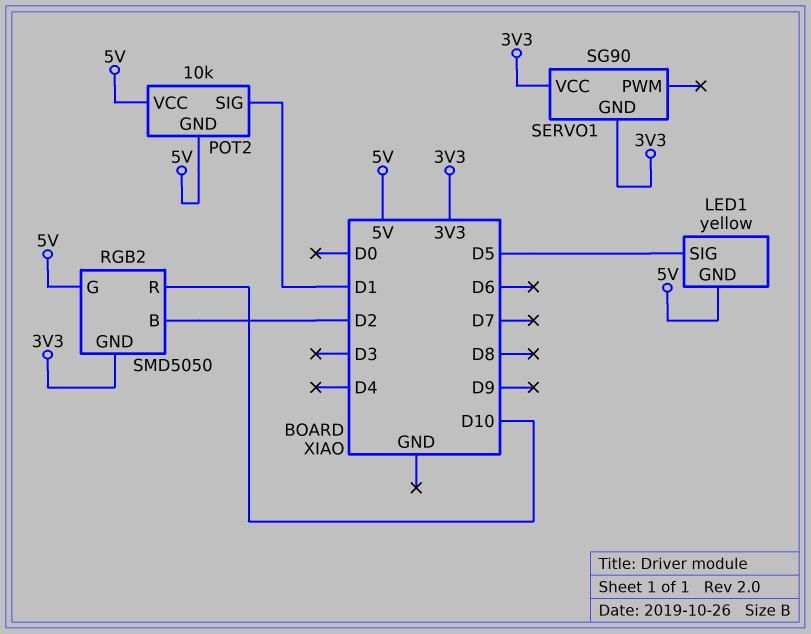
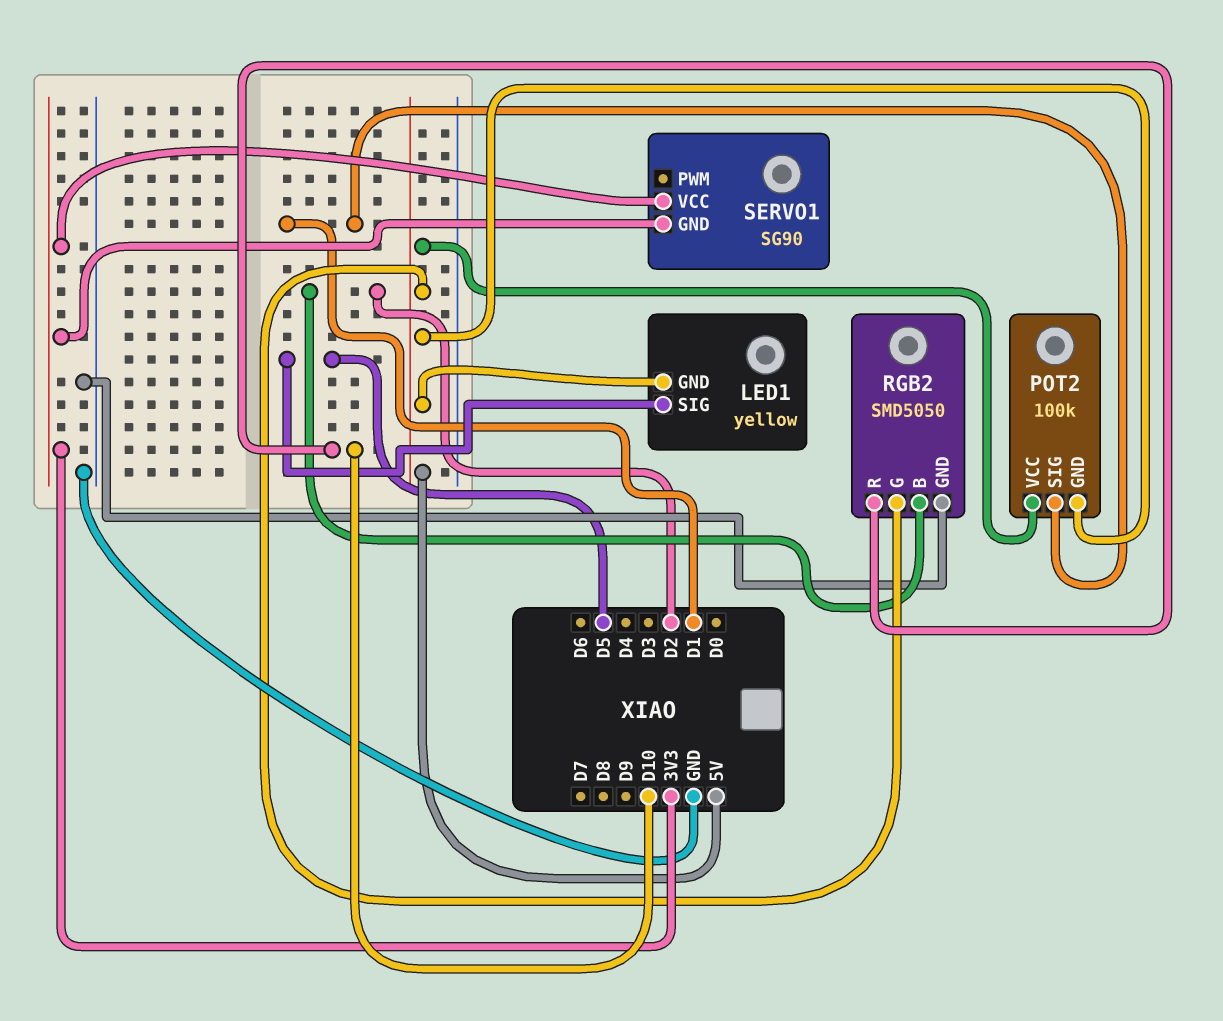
POT2: 10k -> 100k
RGB2 pin GND: 3V3 -> GND

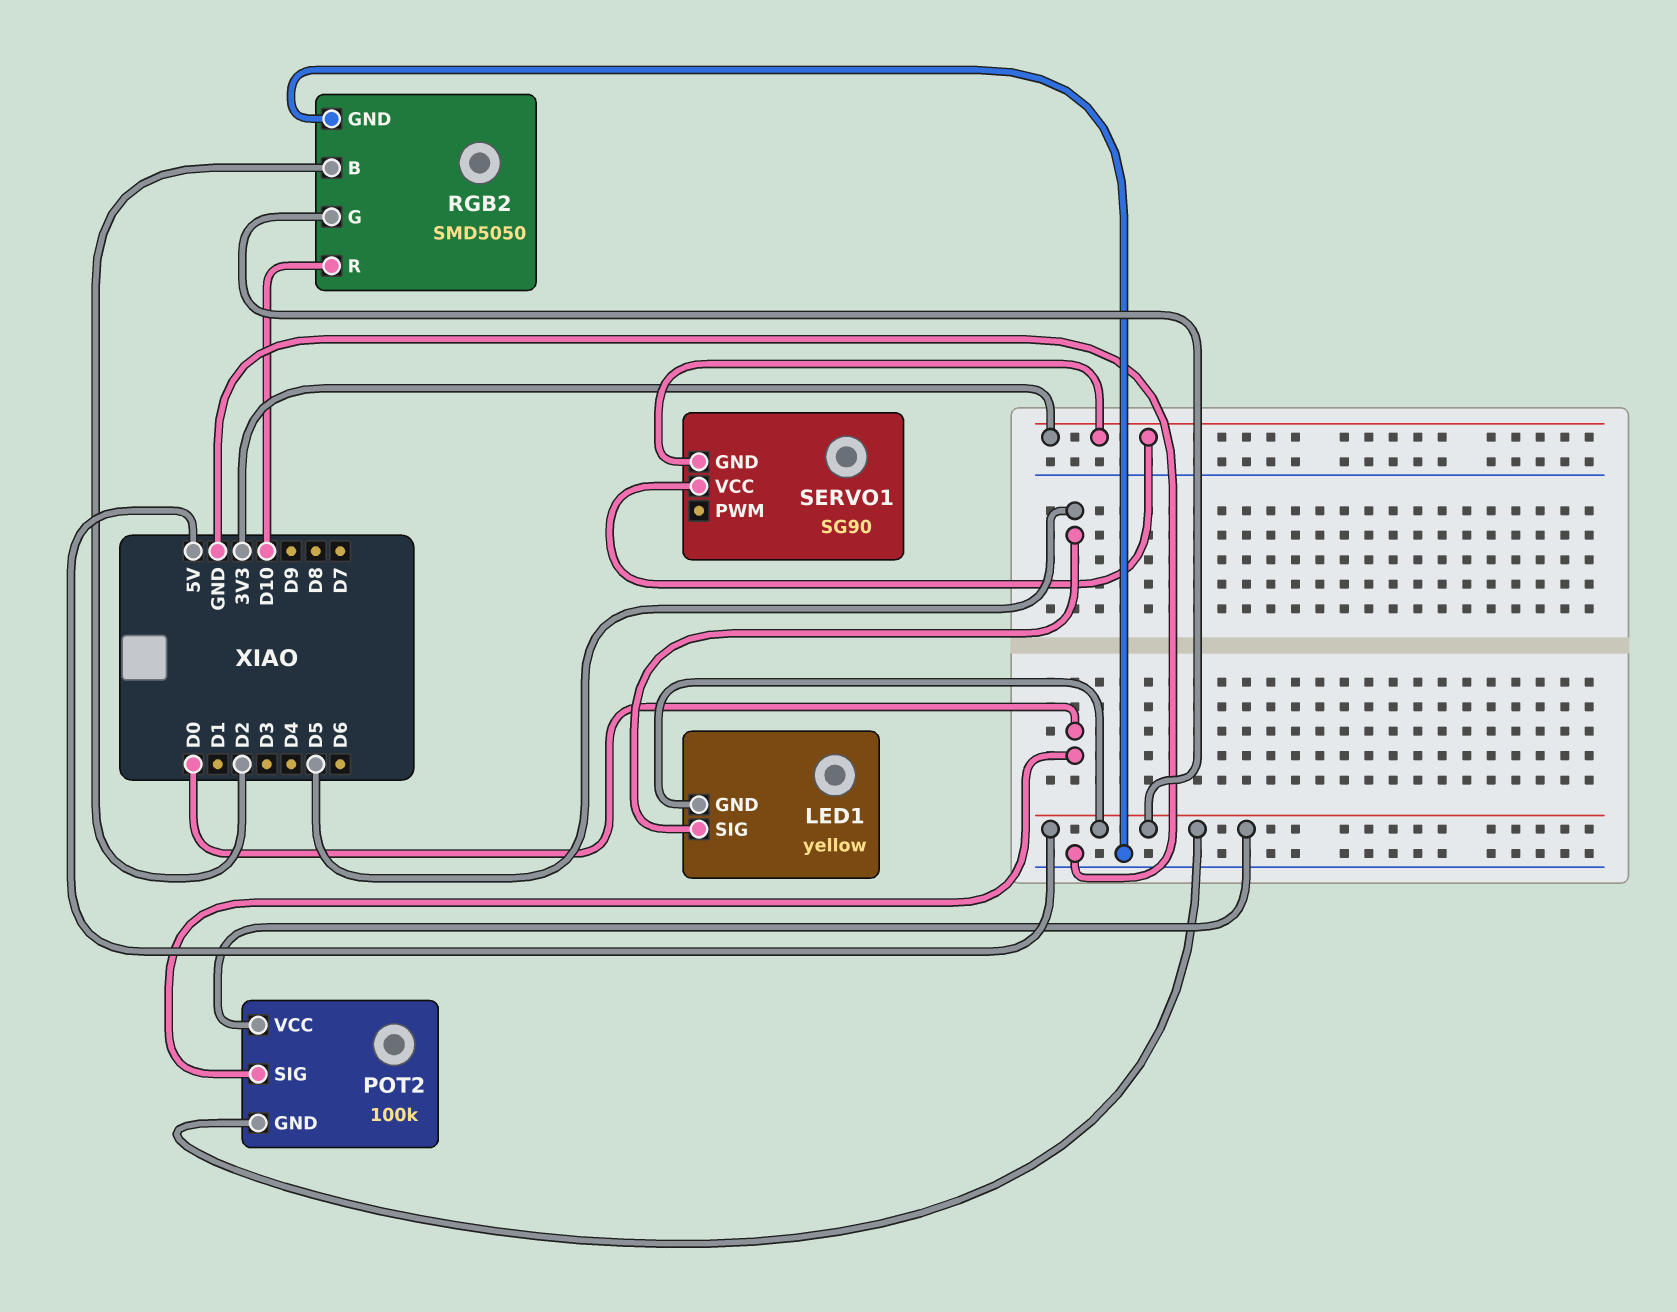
POT2 pin SIG: D1 -> D0

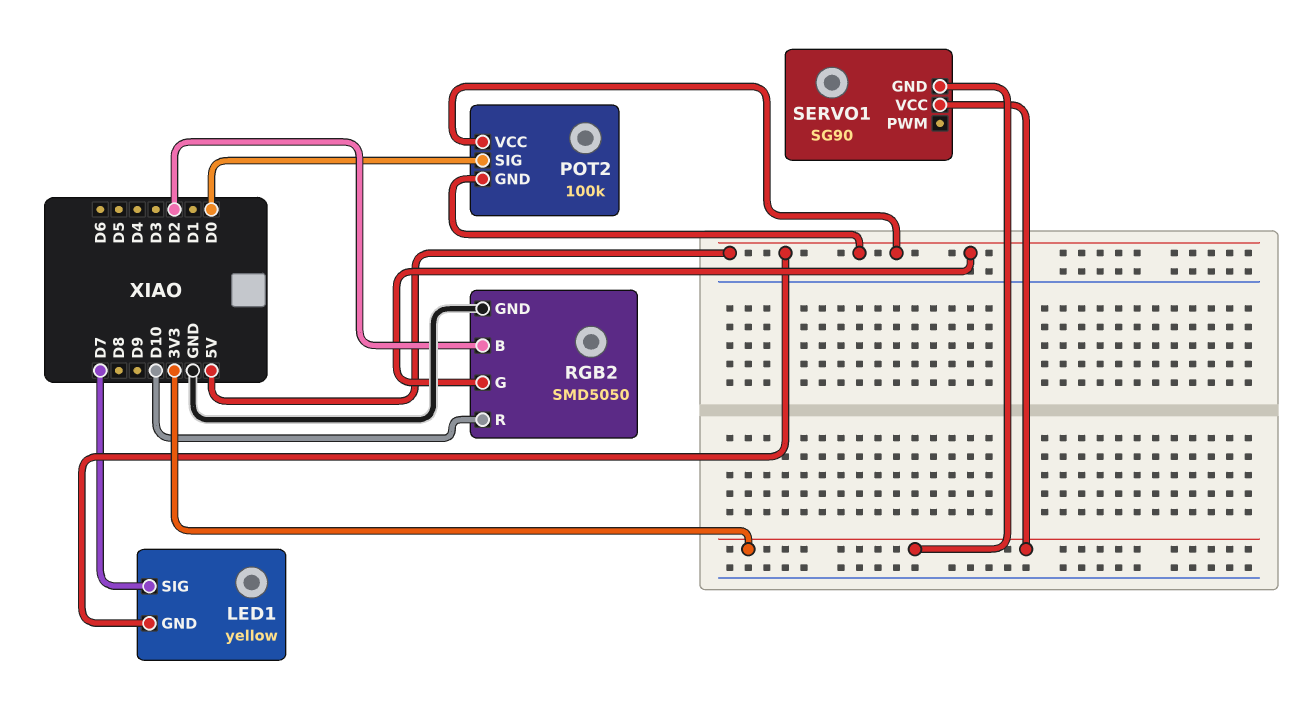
LED1 pin SIG: D5 -> D7

